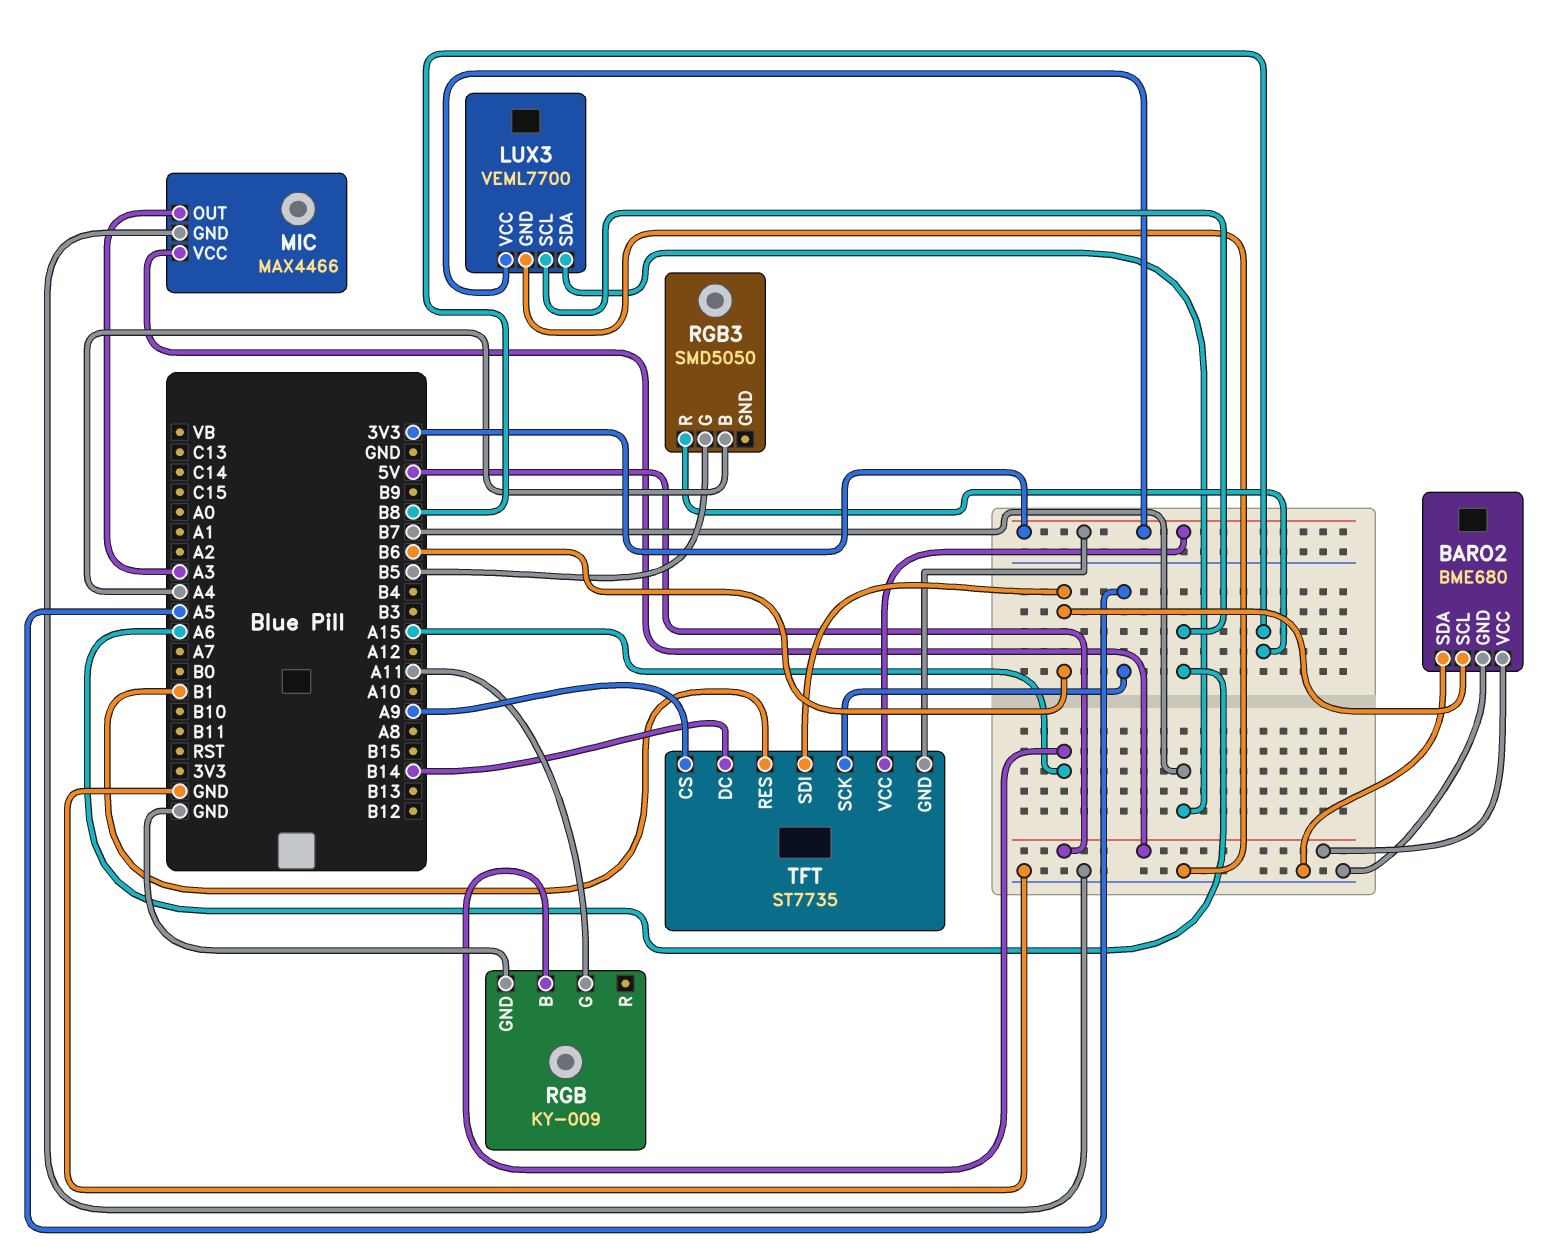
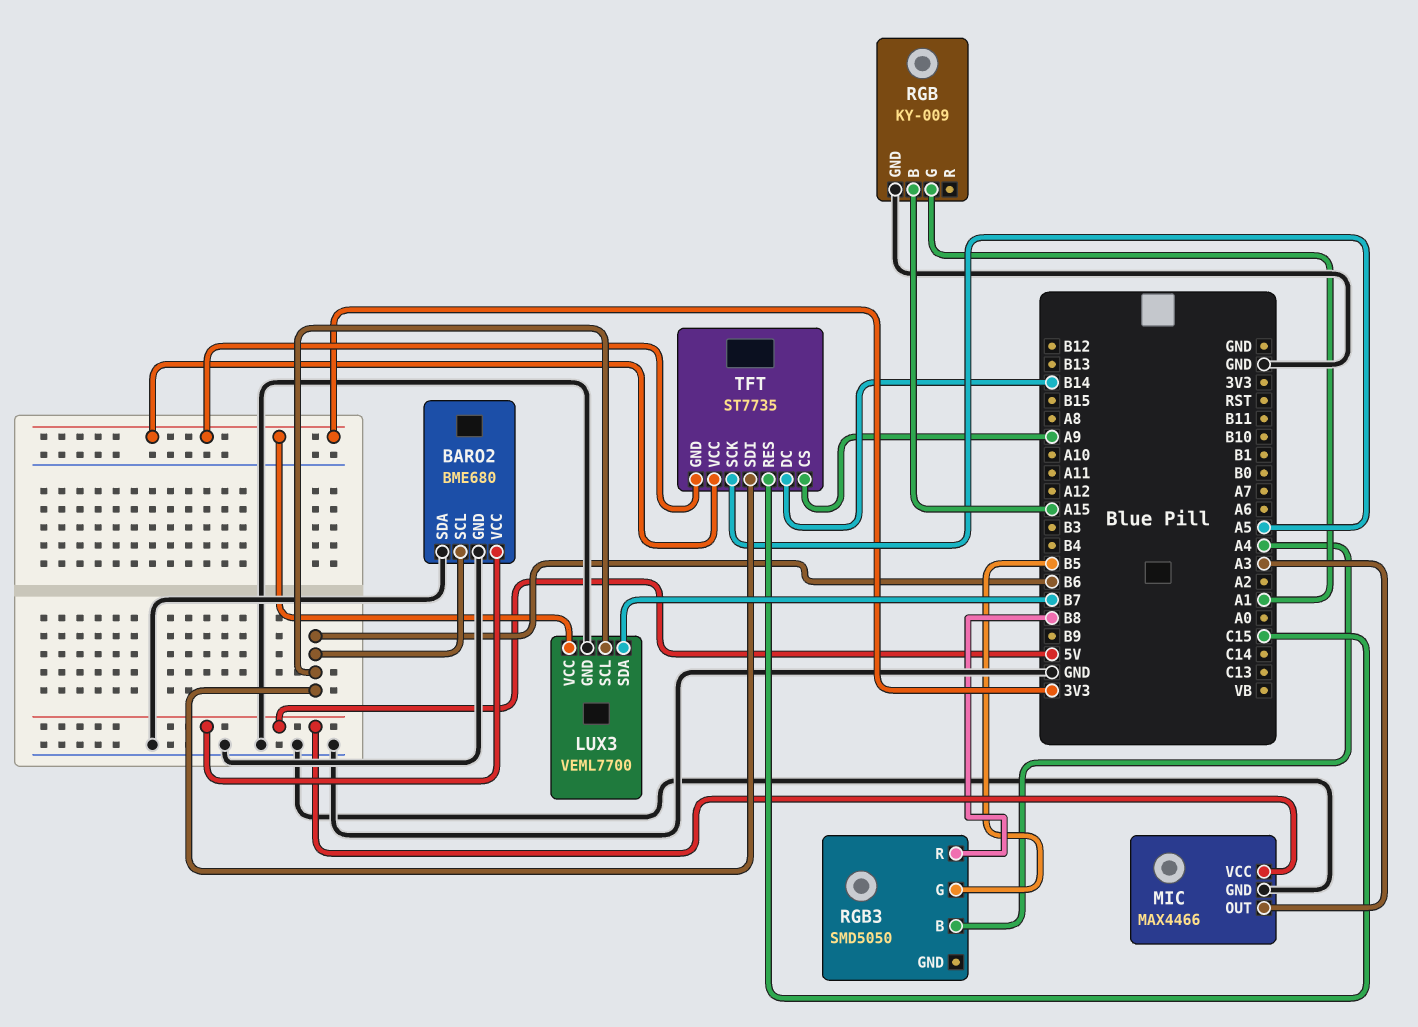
LUX3 pin SCL: A6 -> B6
RGB pin G: A11 -> A1
TFT pin RES: B1 -> C15

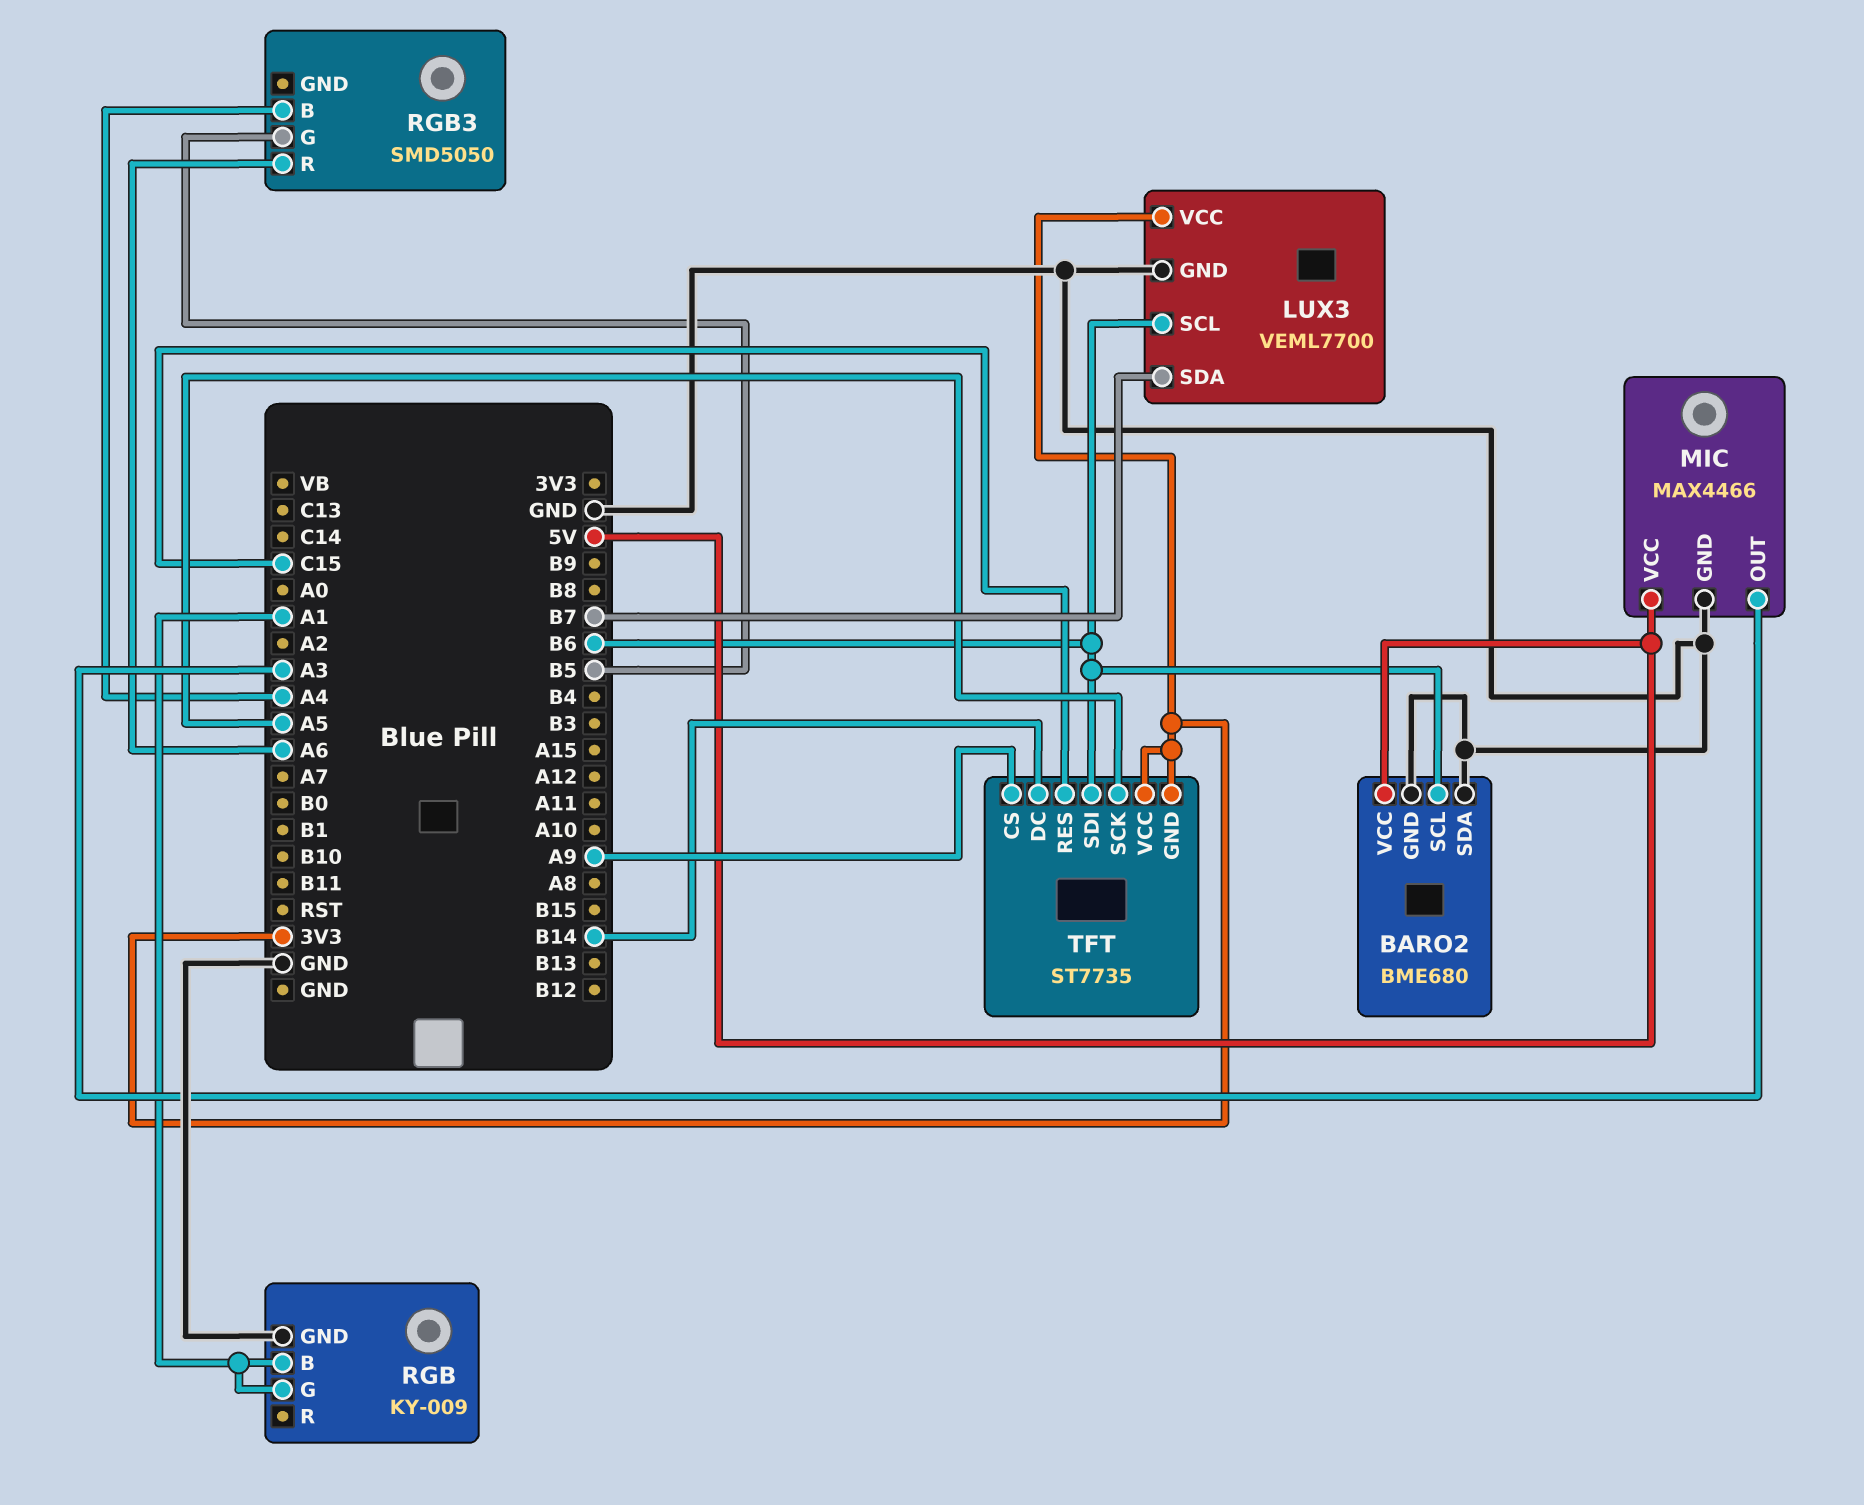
RGB pin B: A15 -> A1
RGB3 pin R: B8 -> A6

